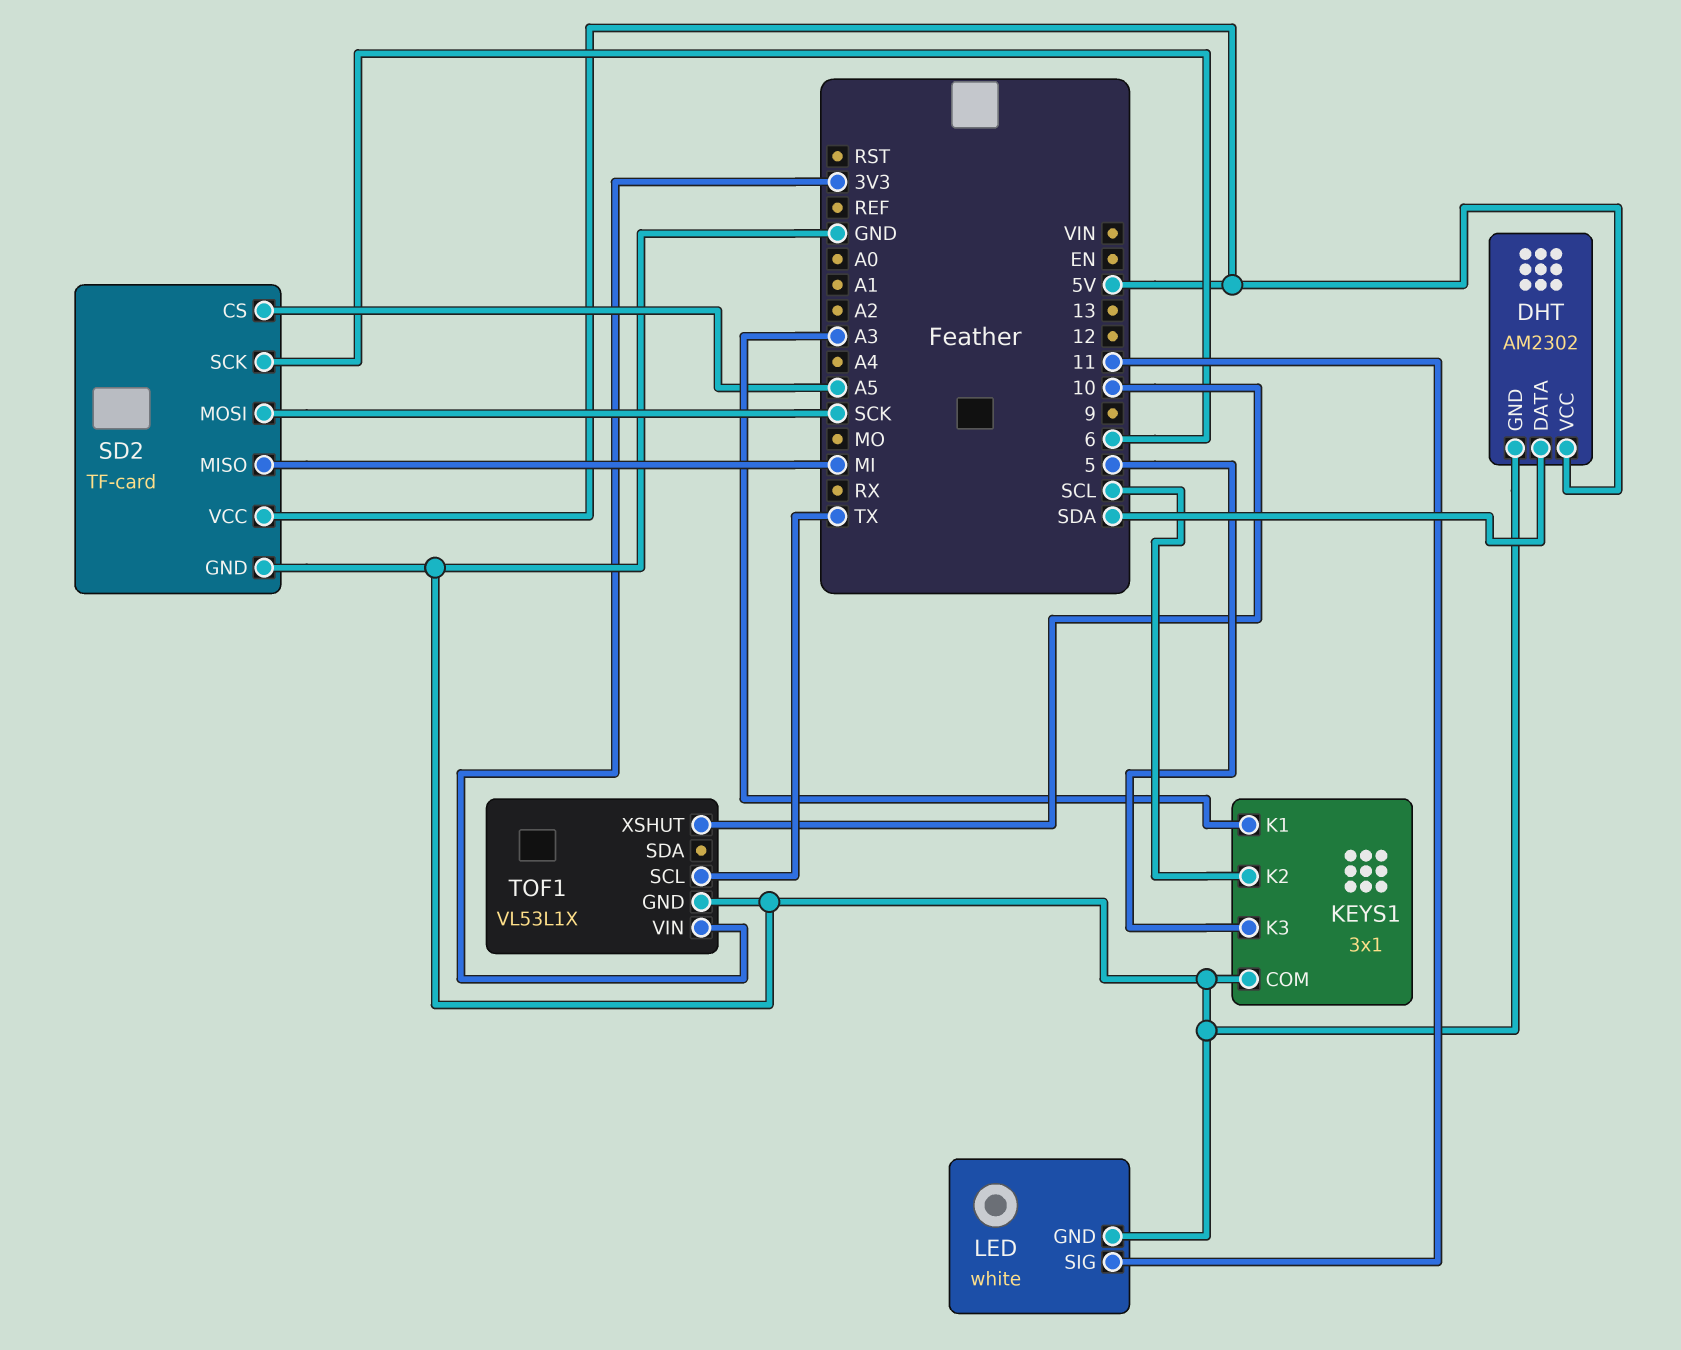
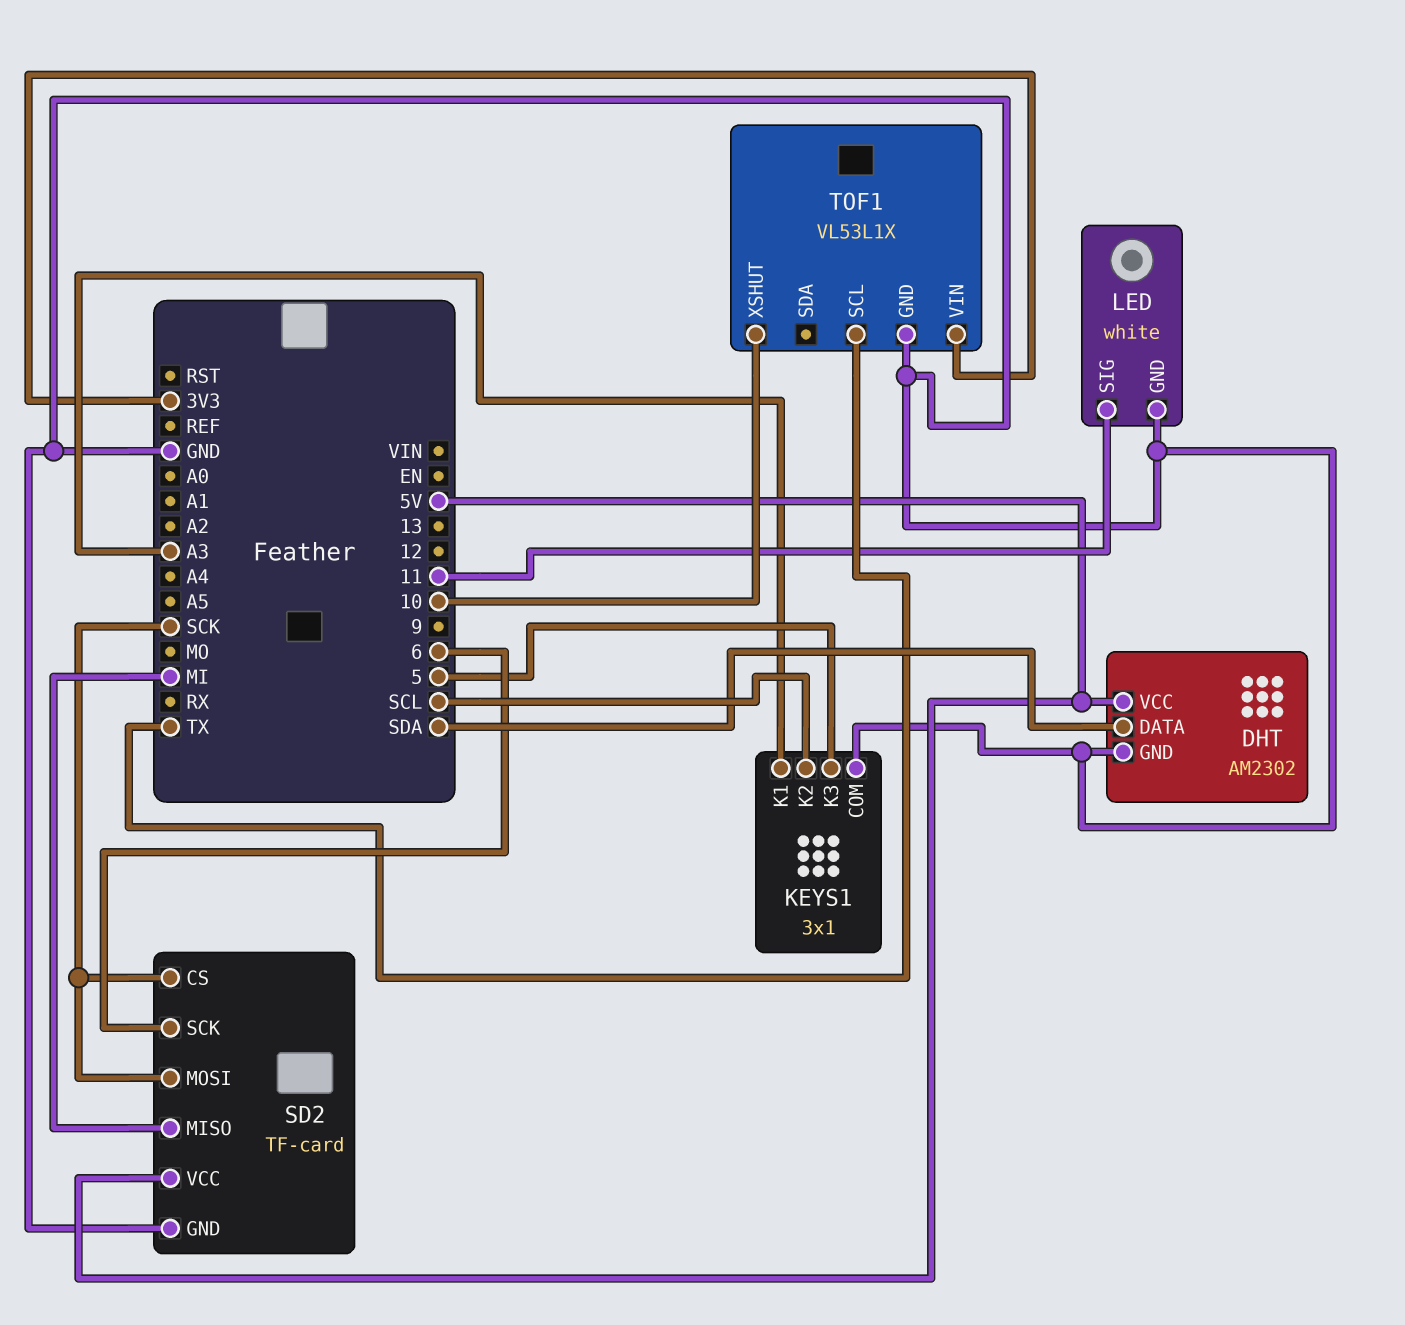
SD2 pin CS: A5 -> SCK

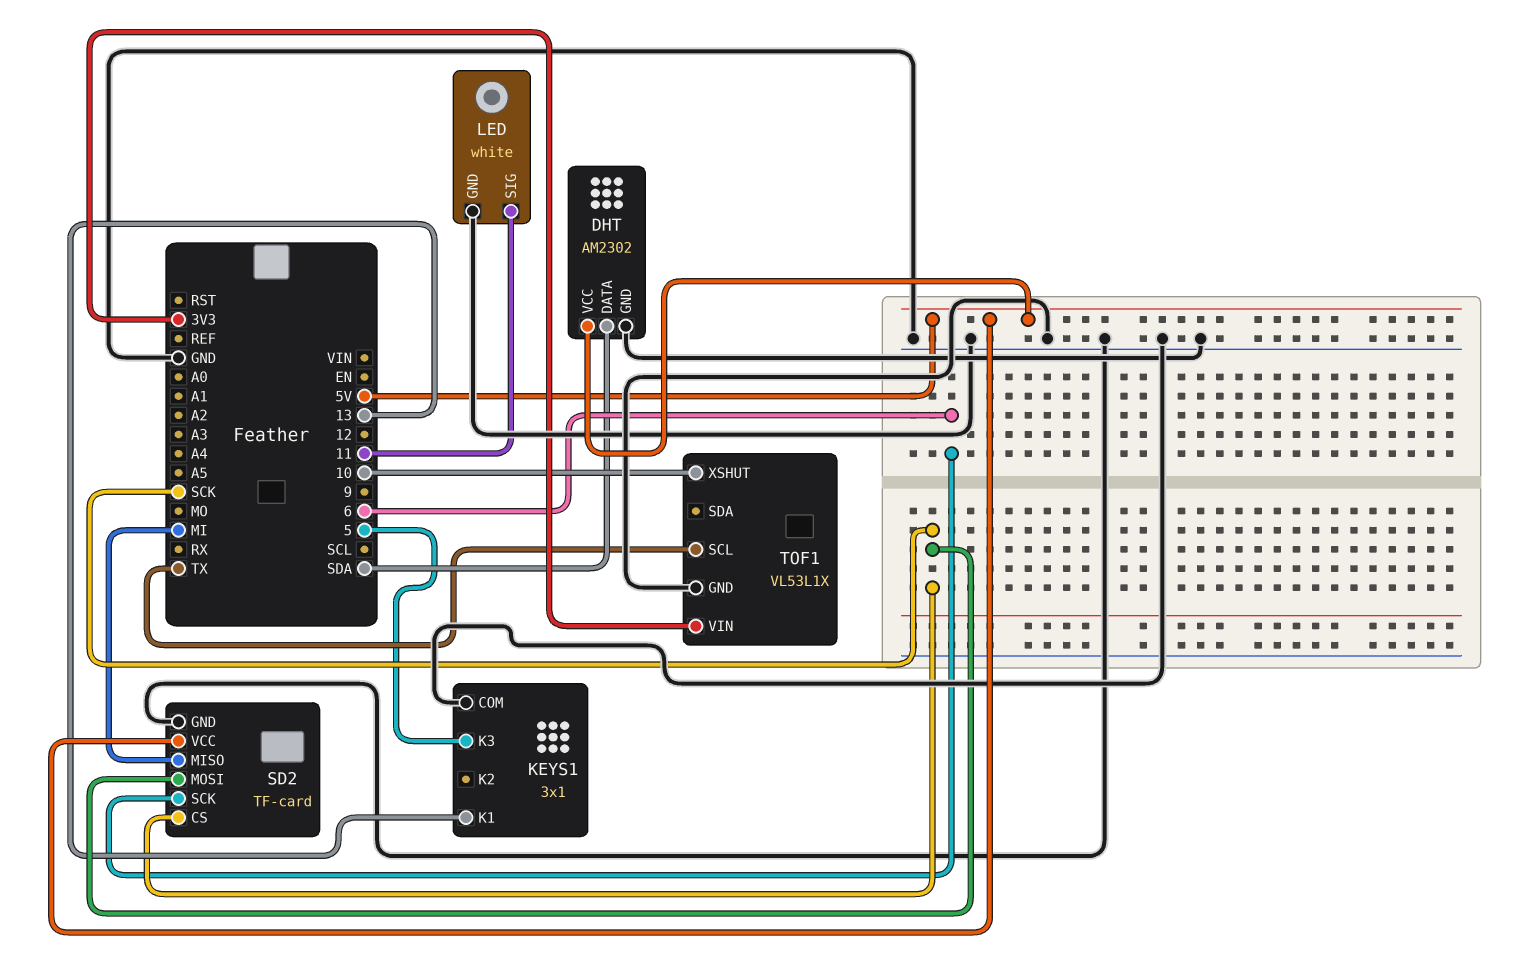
KEYS1 pin K1: A3 -> 13
KEYS1 pin K2: SCL -> none

